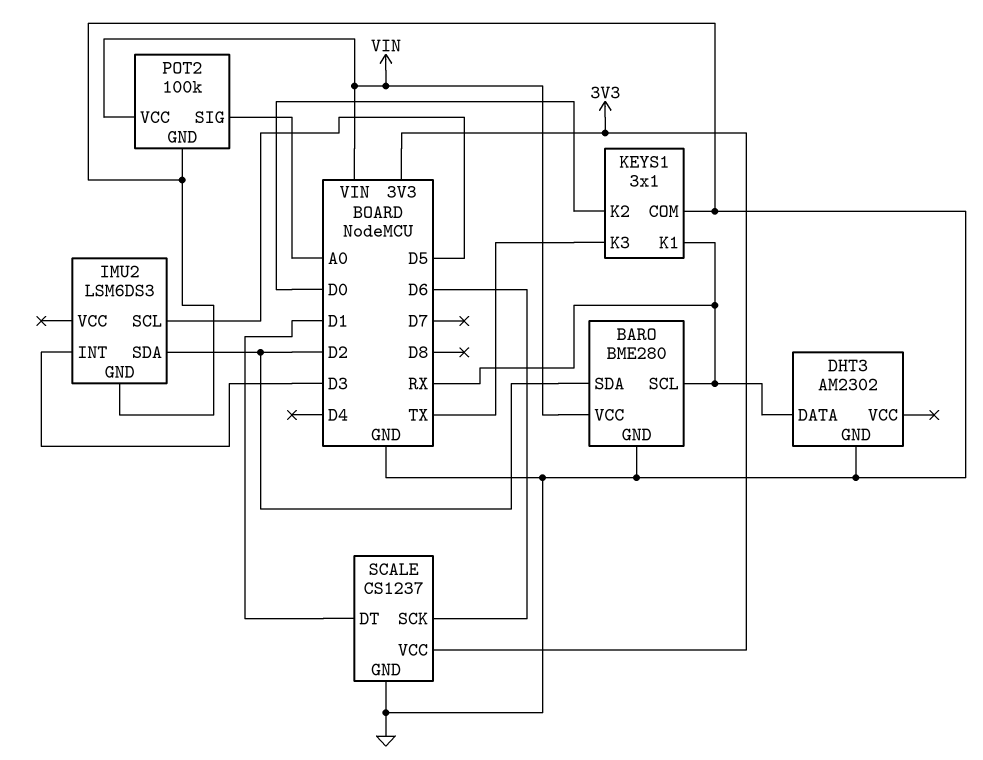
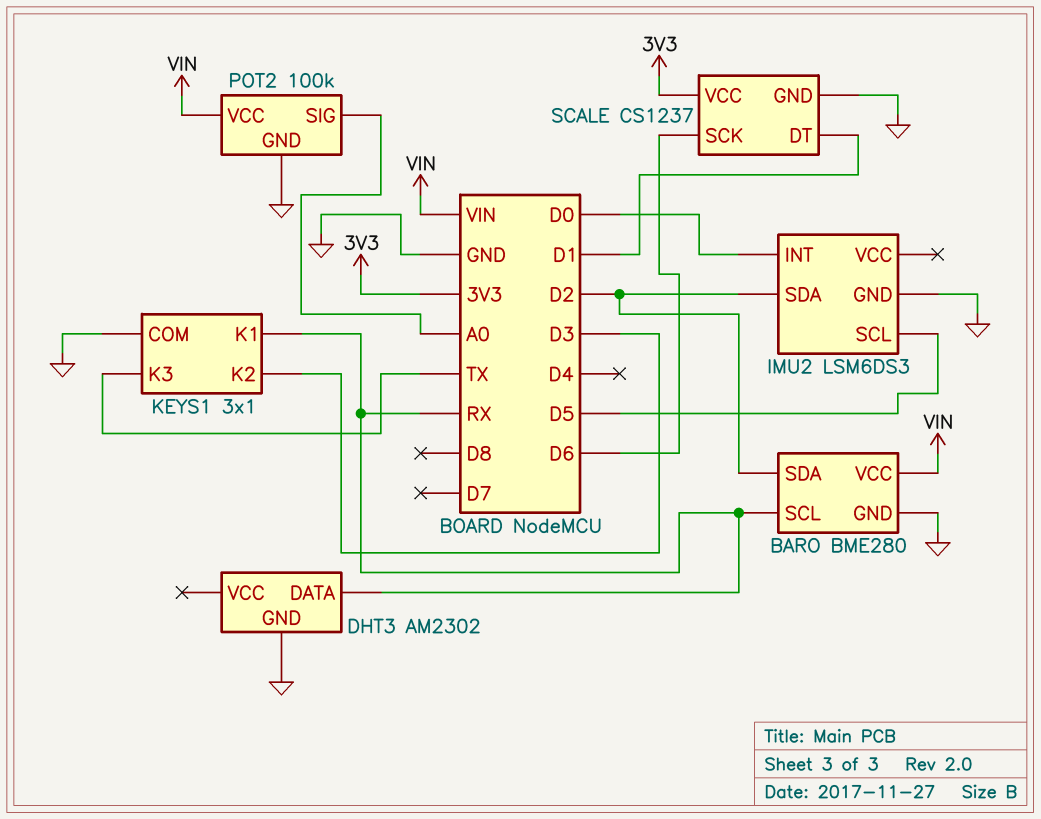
IMU2 pin INT: D3 -> D0
KEYS1 pin K2: D0 -> D3

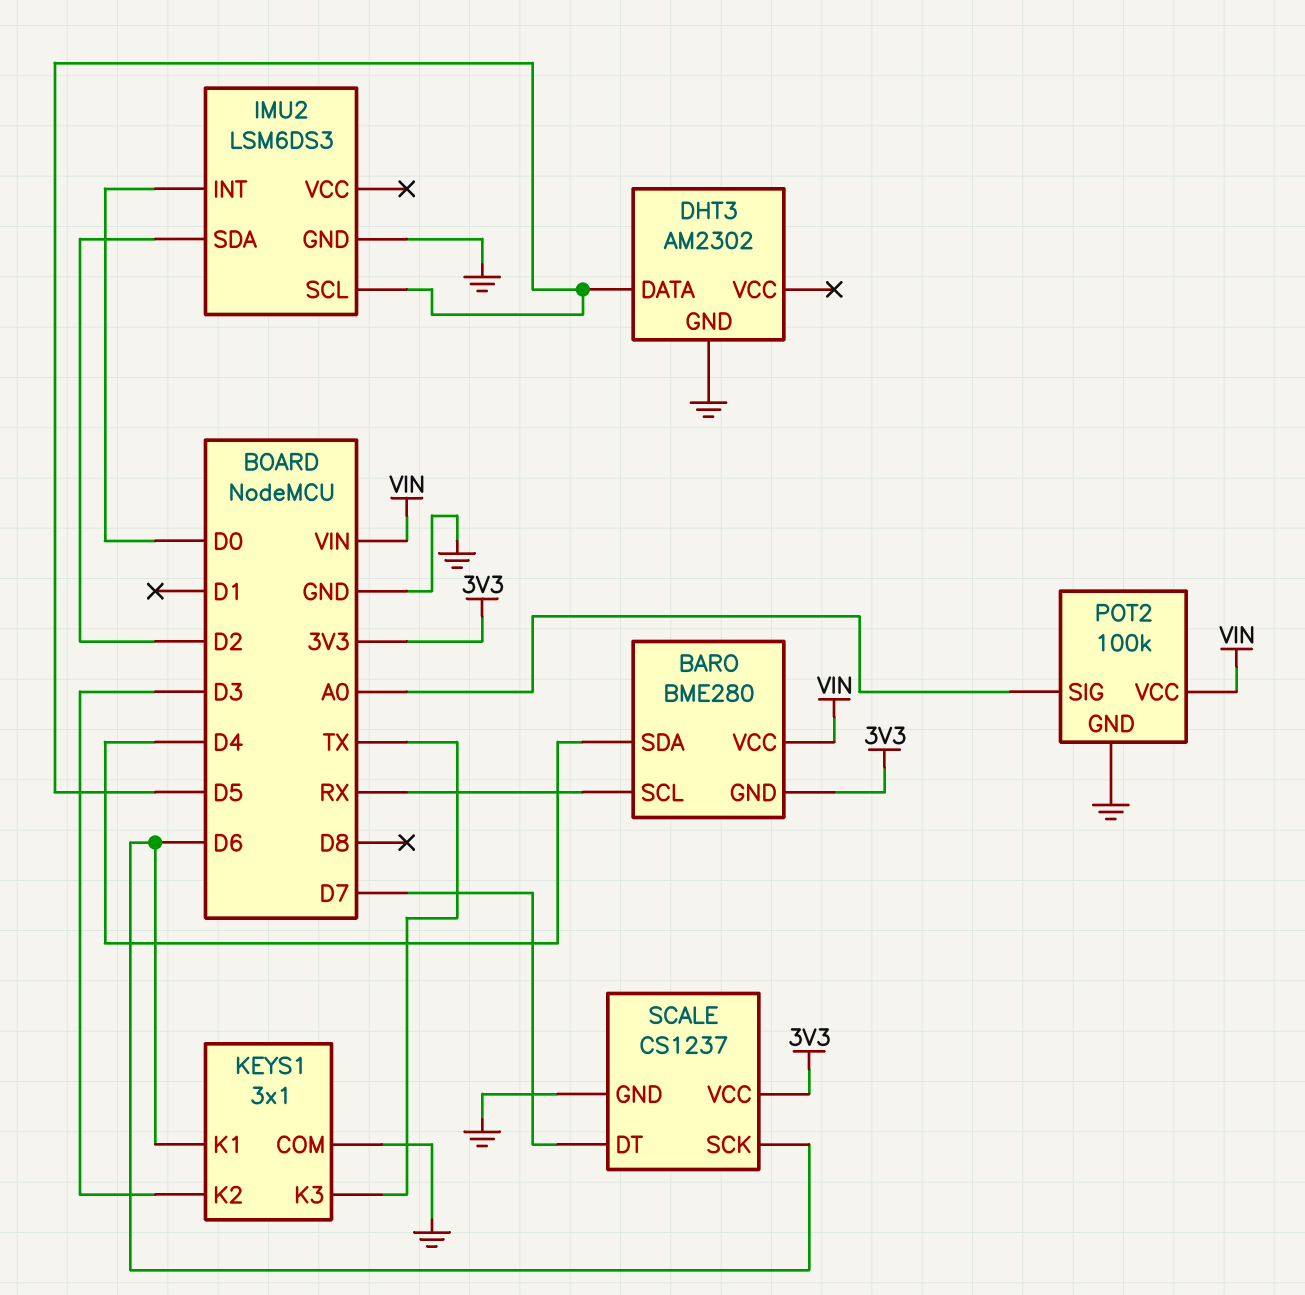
BARO pin GND: GND -> 3V3
BARO pin SDA: D2 -> D4
DHT3 pin DATA: RX -> D5
KEYS1 pin K1: RX -> D6
SCALE pin DT: D1 -> D7

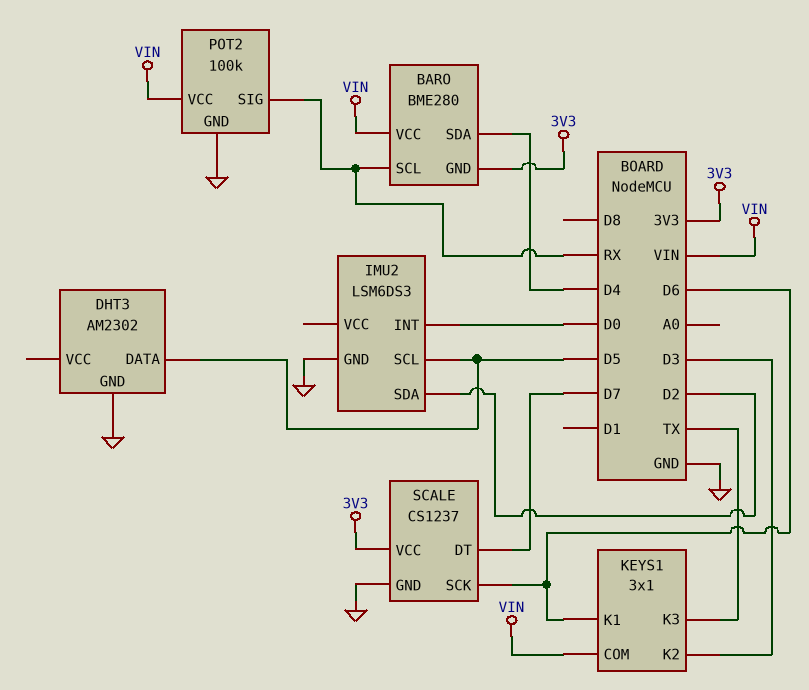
KEYS1 pin COM: GND -> VIN
POT2 pin SIG: A0 -> RX

